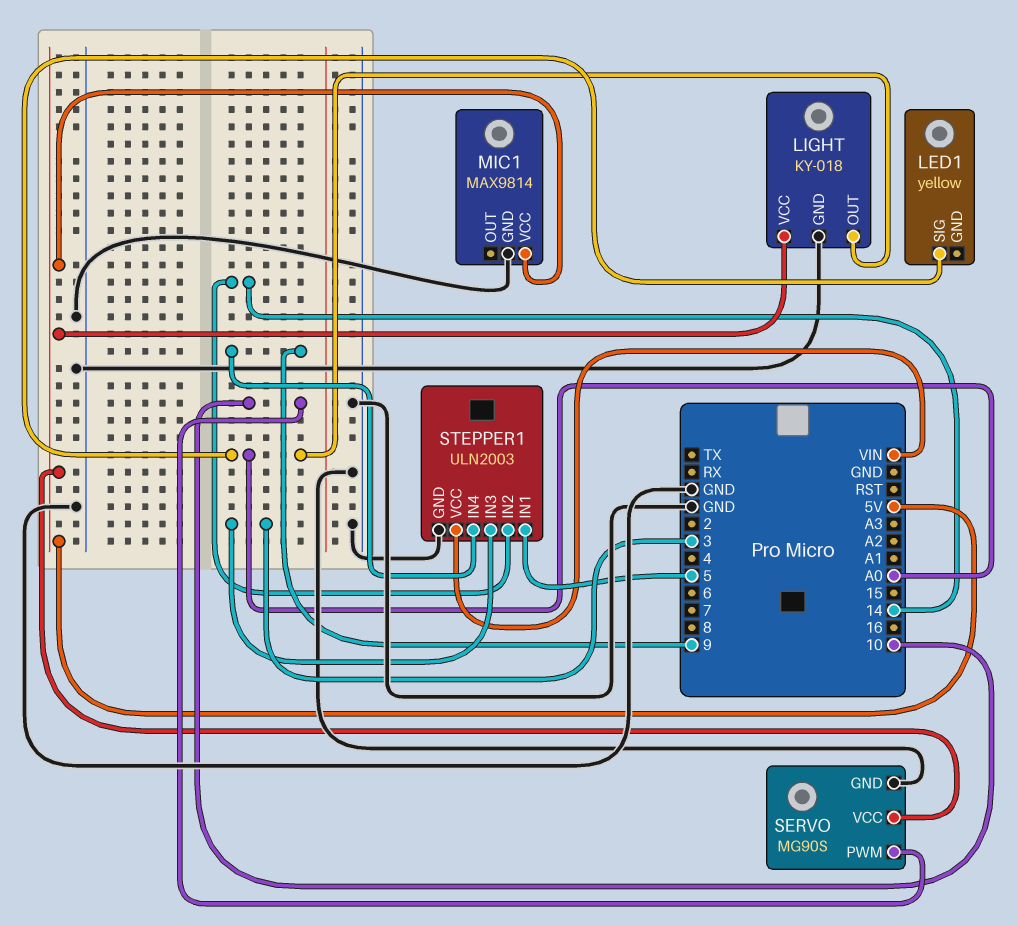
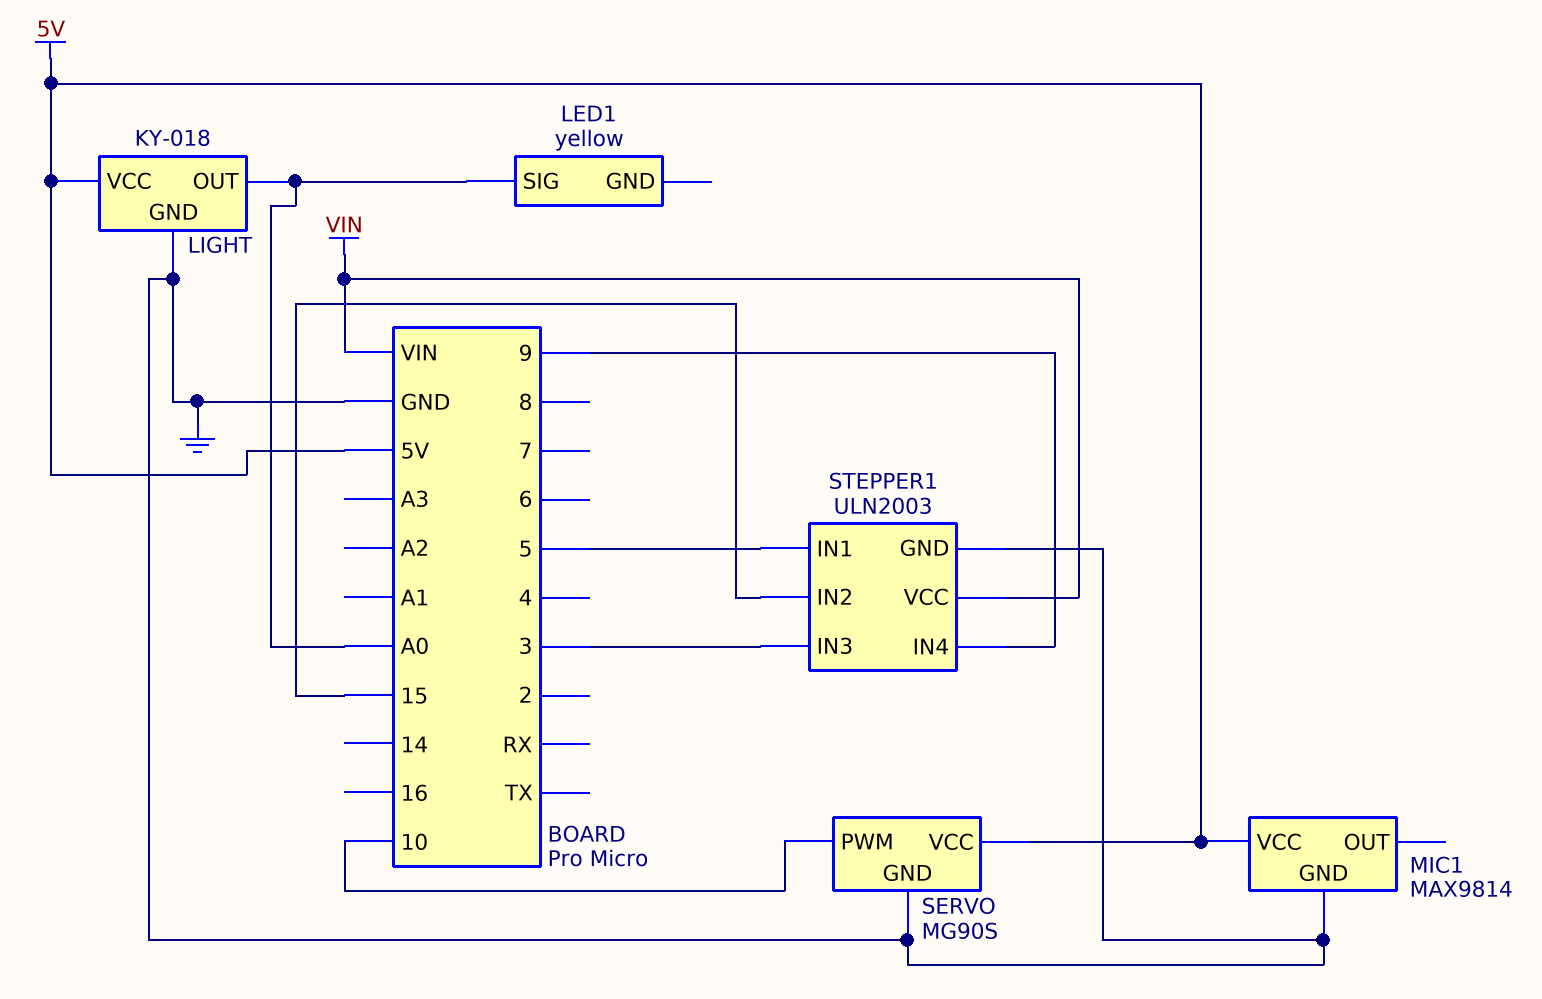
STEPPER1 pin IN2: 14 -> 15

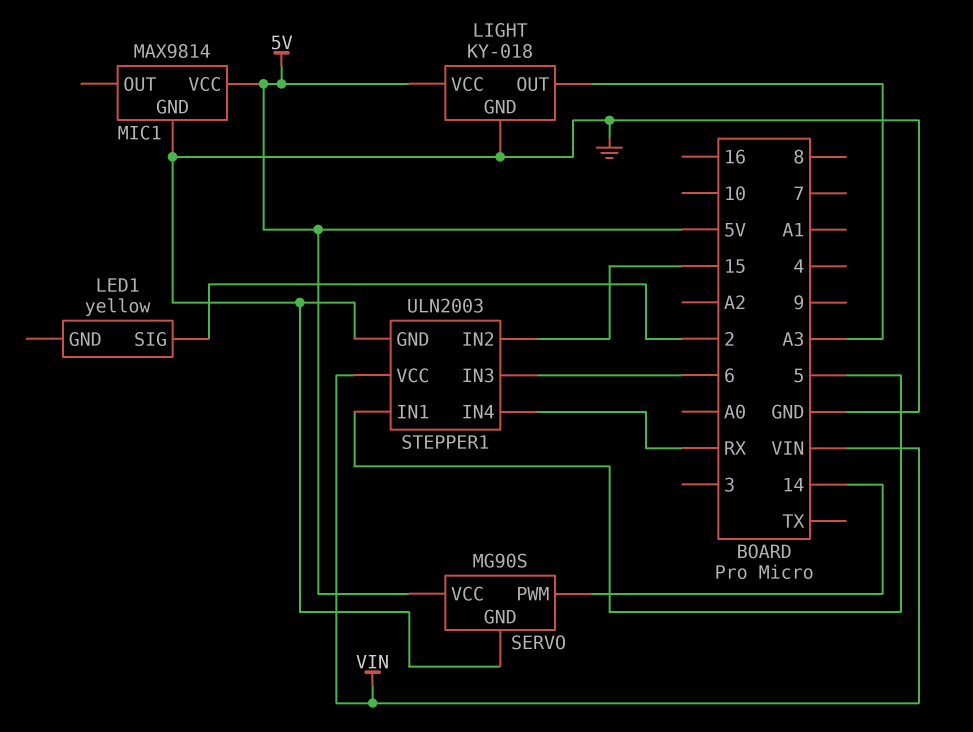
LED1 pin SIG: A0 -> 2
LIGHT pin OUT: A0 -> A3
SERVO pin PWM: 10 -> 14
STEPPER1 pin IN3: 3 -> 6
STEPPER1 pin IN4: 9 -> RX

